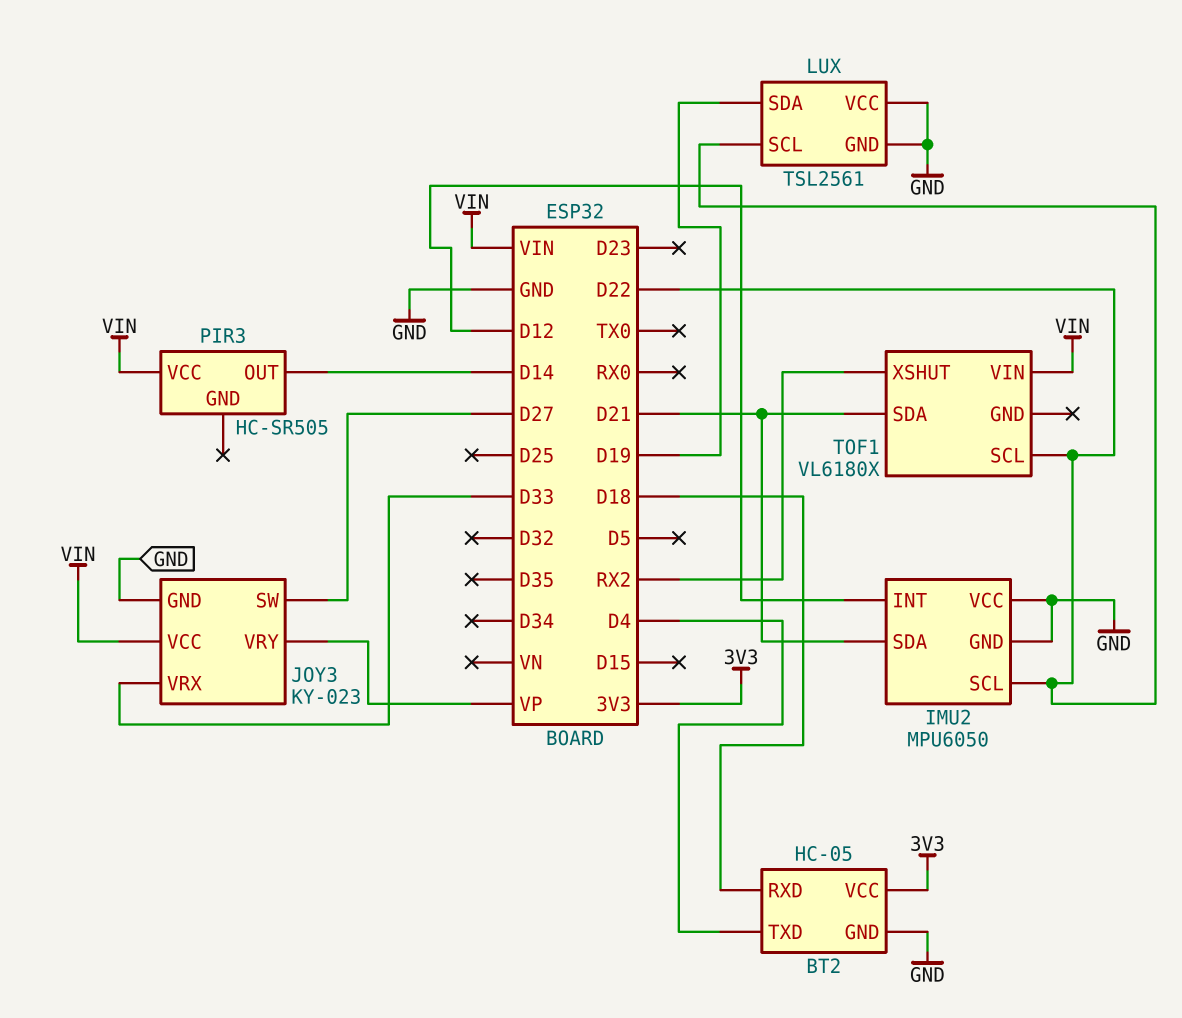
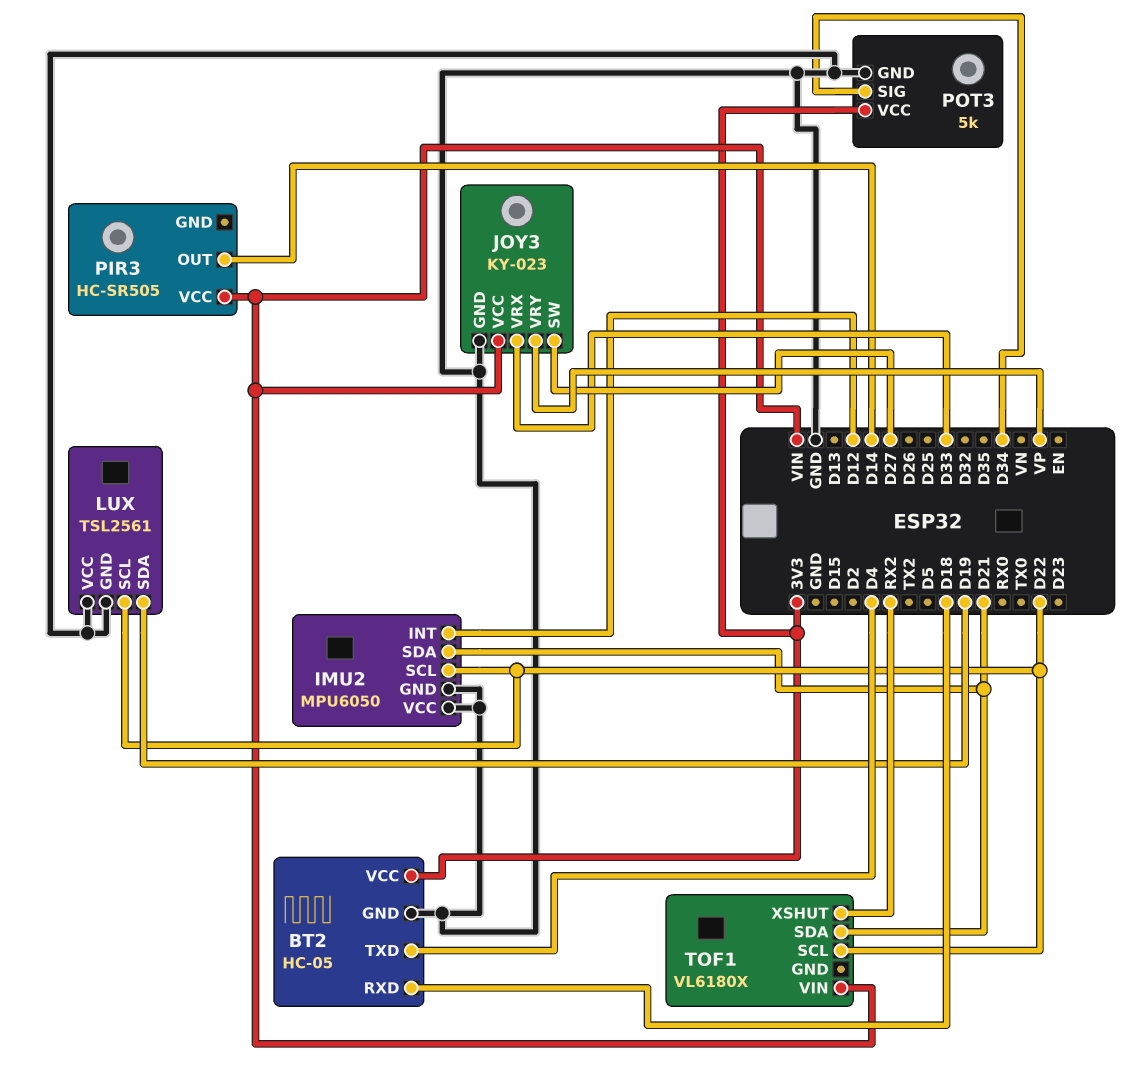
POT3: none -> 5k
POT3 pin GND: none -> GND
POT3 pin SIG: none -> D34
POT3 pin VCC: none -> 3V3

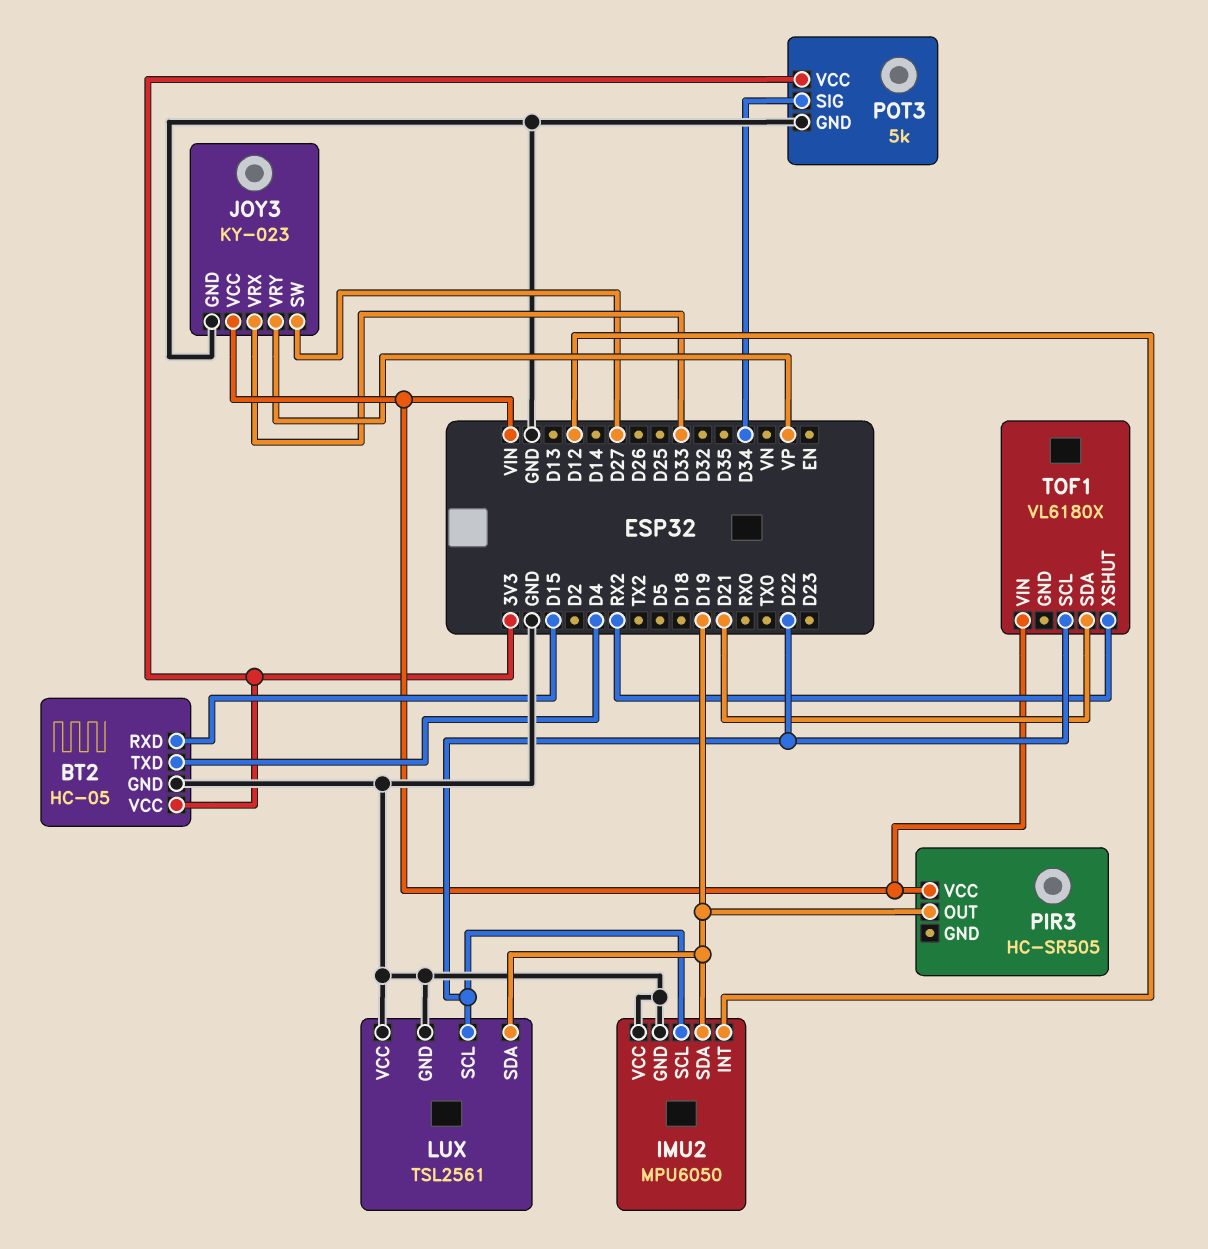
BT2 pin RXD: D18 -> D15
IMU2 pin SDA: D21 -> D19
PIR3 pin OUT: D14 -> D19

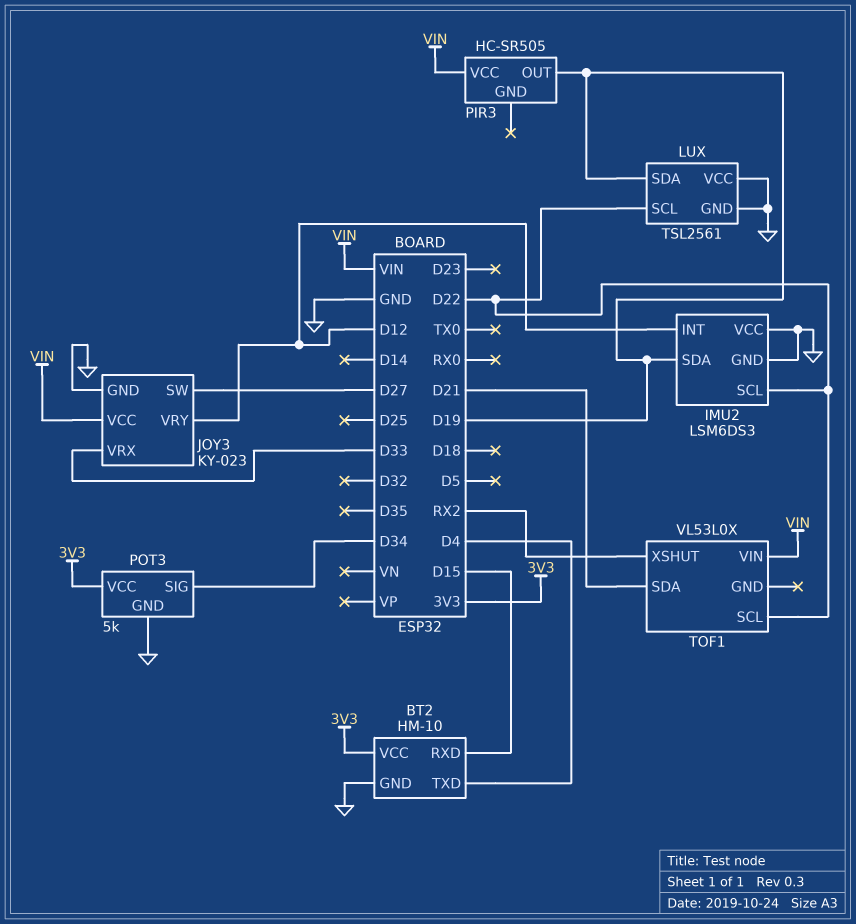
BT2: HC-05 -> HM-10
IMU2: MPU6050 -> LSM6DS3
JOY3 pin VRY: VP -> D12
TOF1: VL6180X -> VL53L0X

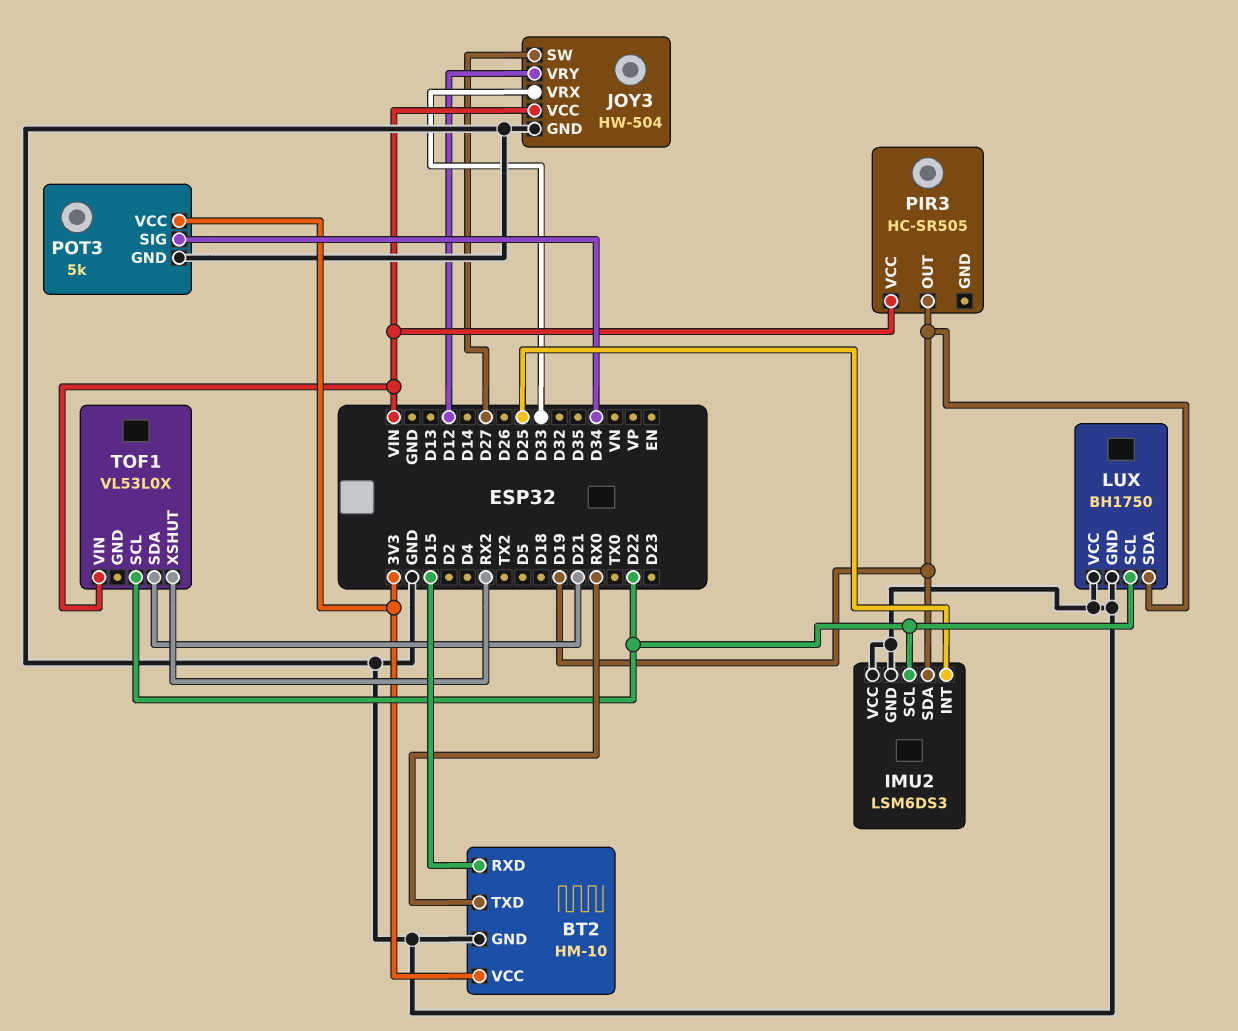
BT2 pin TXD: D4 -> RX0
IMU2 pin INT: D12 -> D25
JOY3: KY-023 -> HW-504
LUX: TSL2561 -> BH1750

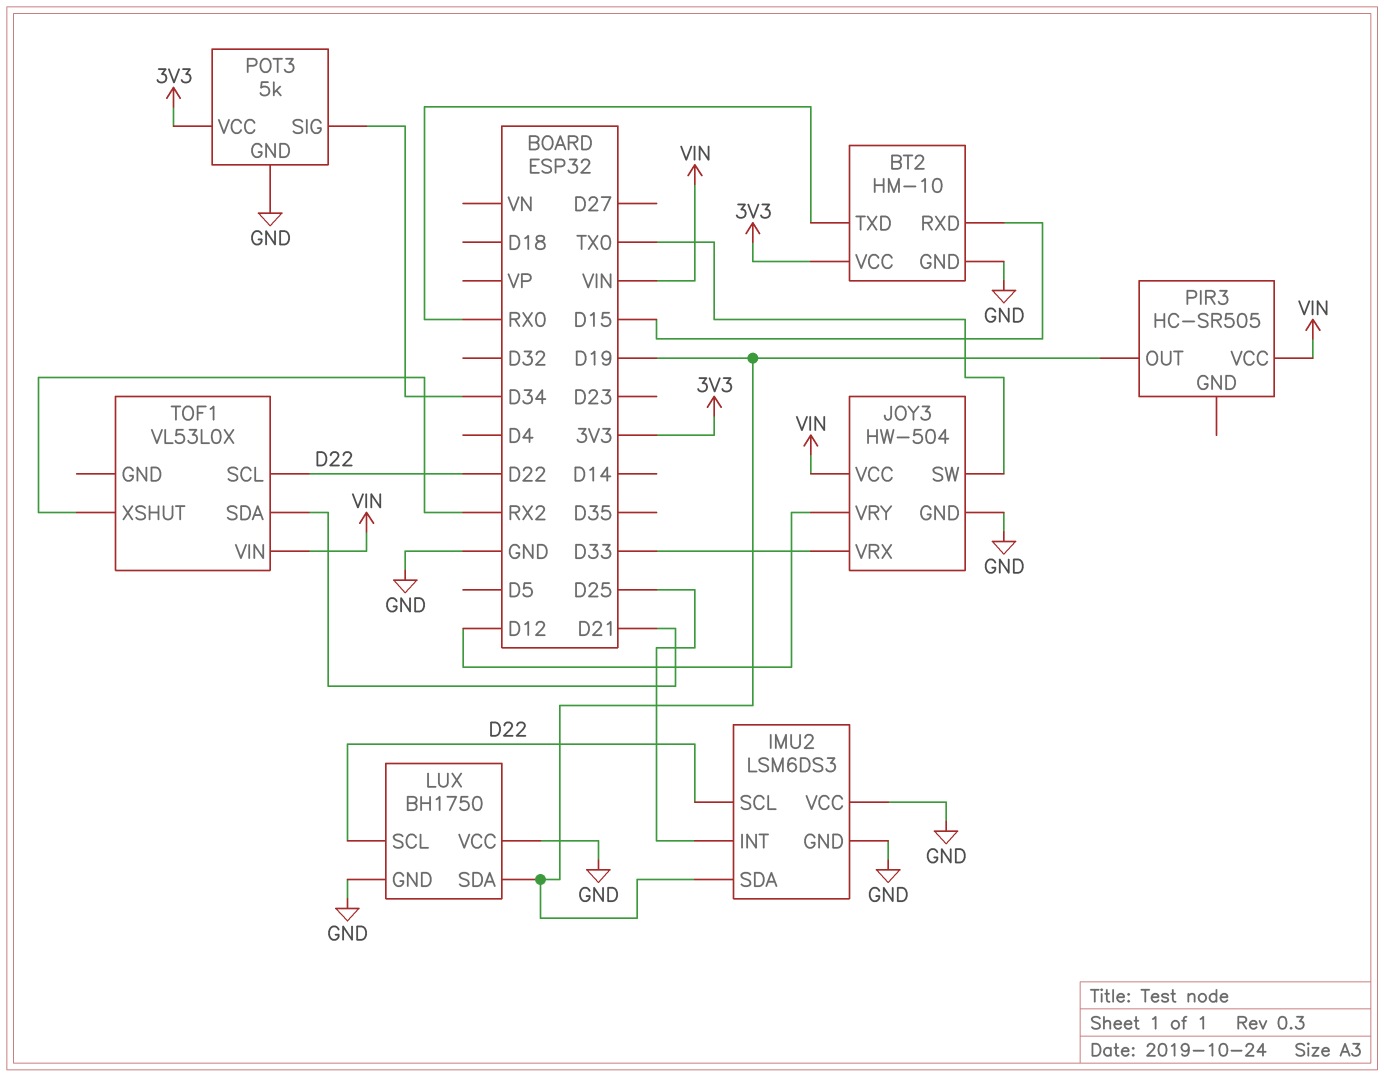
JOY3 pin SW: D27 -> TX0

